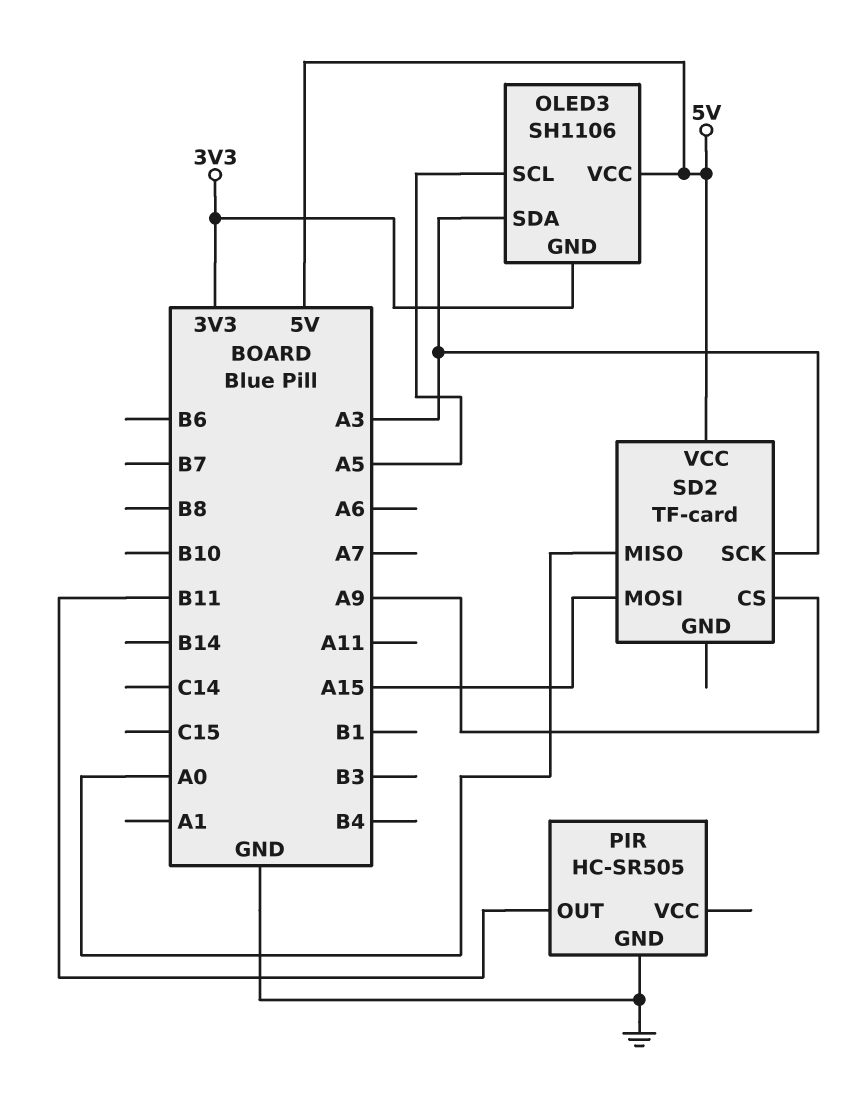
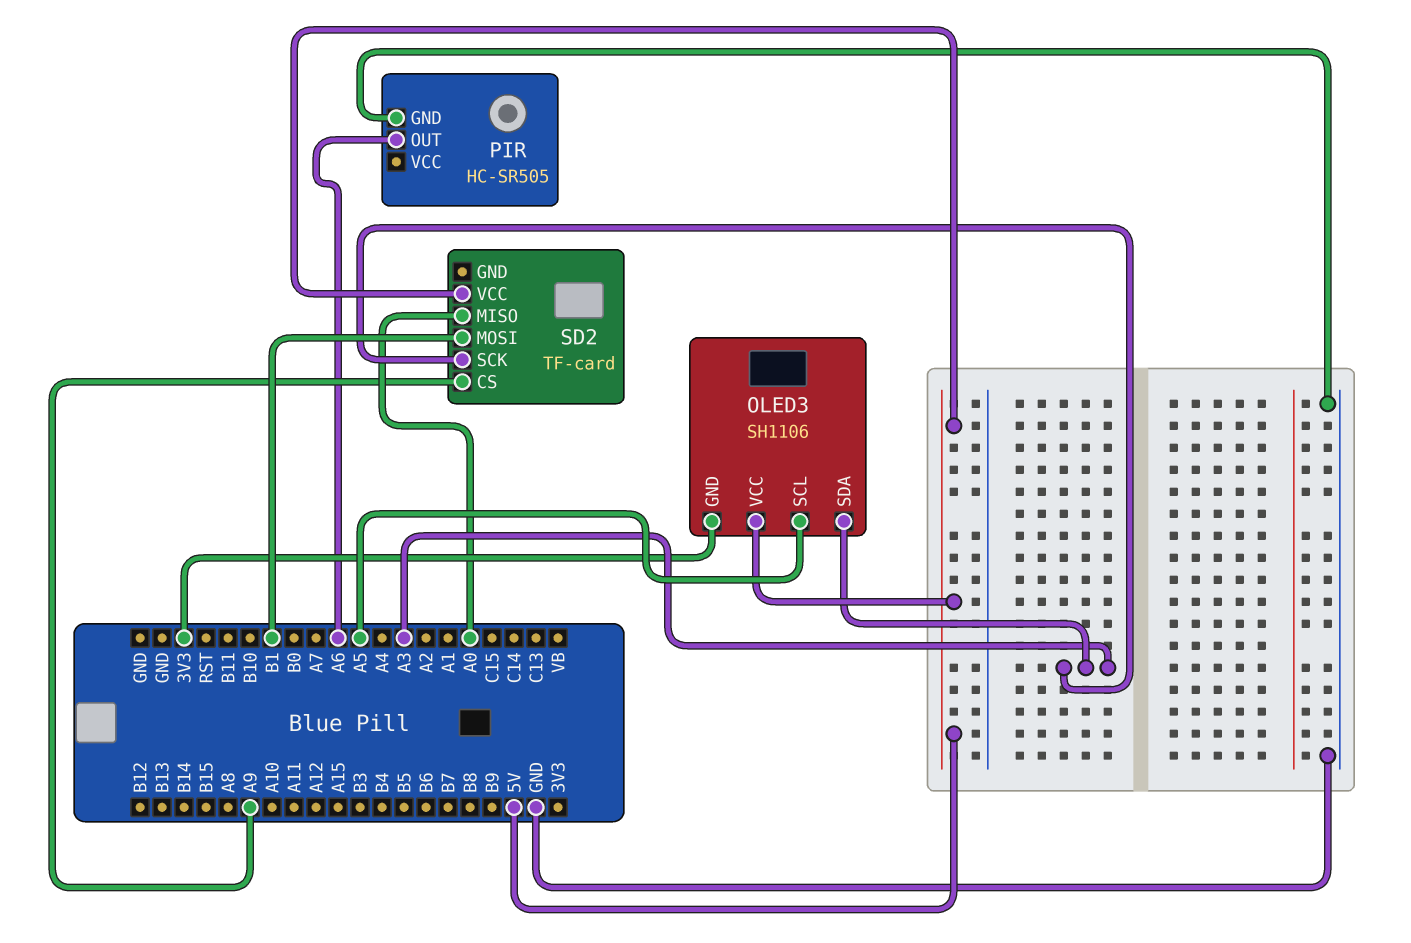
PIR pin OUT: B11 -> A6
SD2 pin MOSI: A15 -> B1

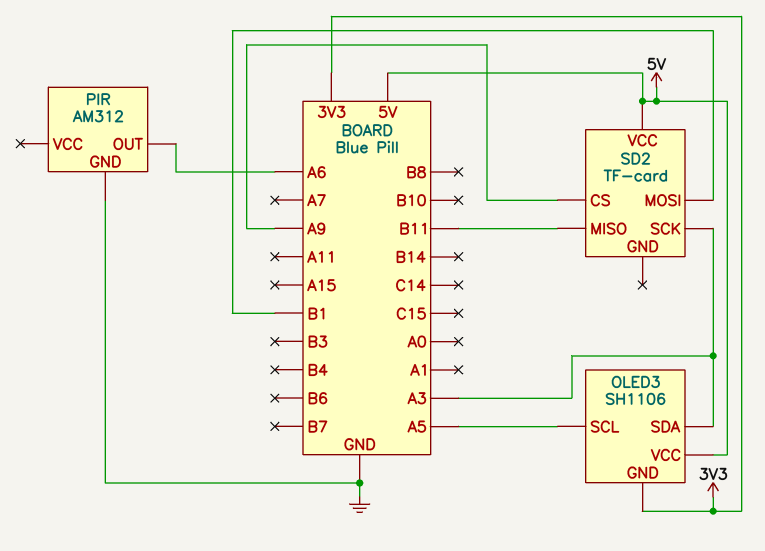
PIR: HC-SR505 -> AM312
SD2 pin MISO: A0 -> B11

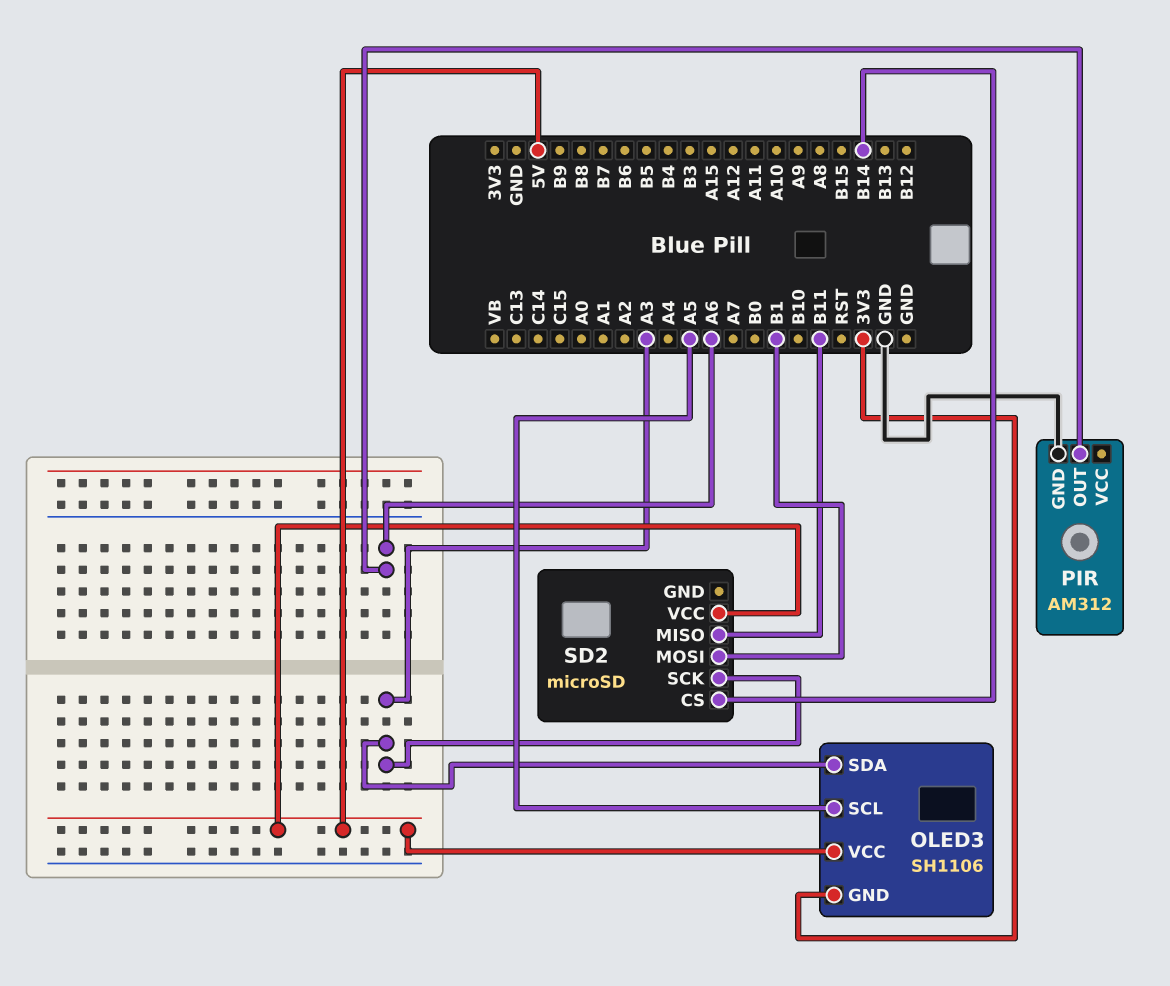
SD2: TF-card -> microSD
SD2 pin CS: A9 -> B14

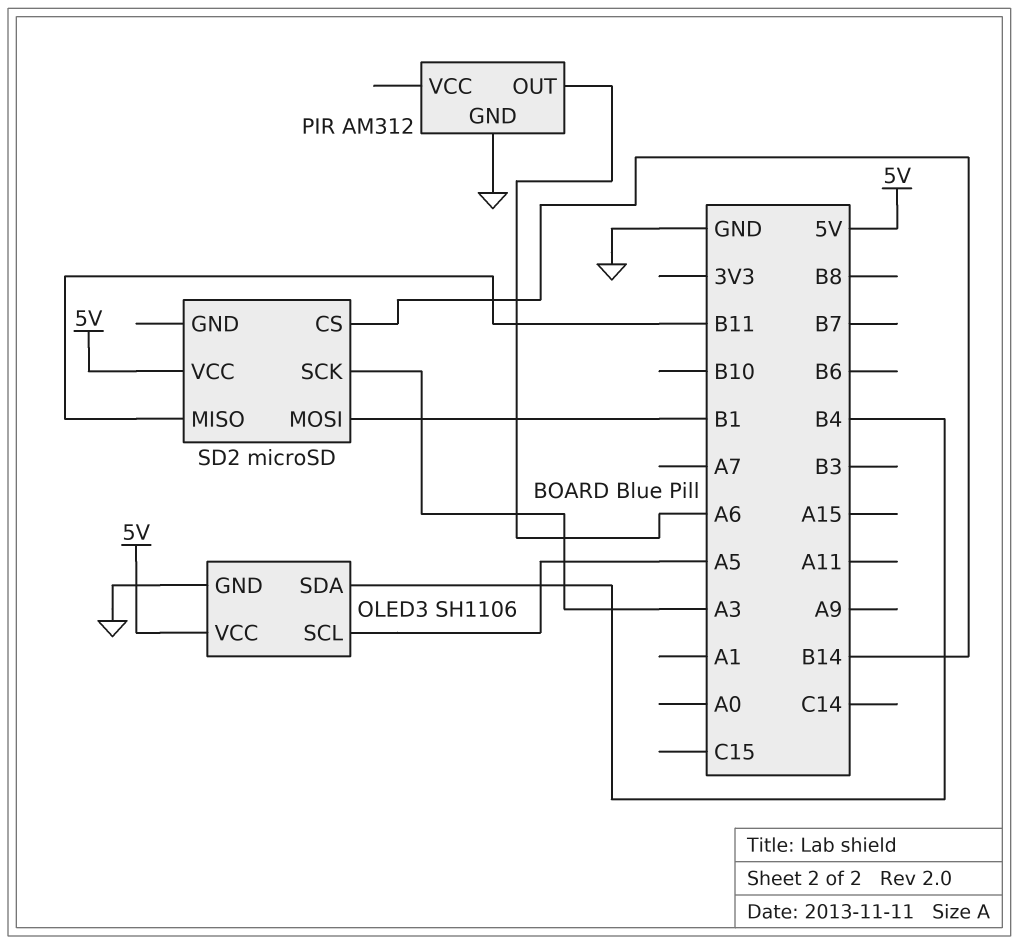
OLED3 pin GND: 3V3 -> GND
OLED3 pin SDA: A3 -> B4

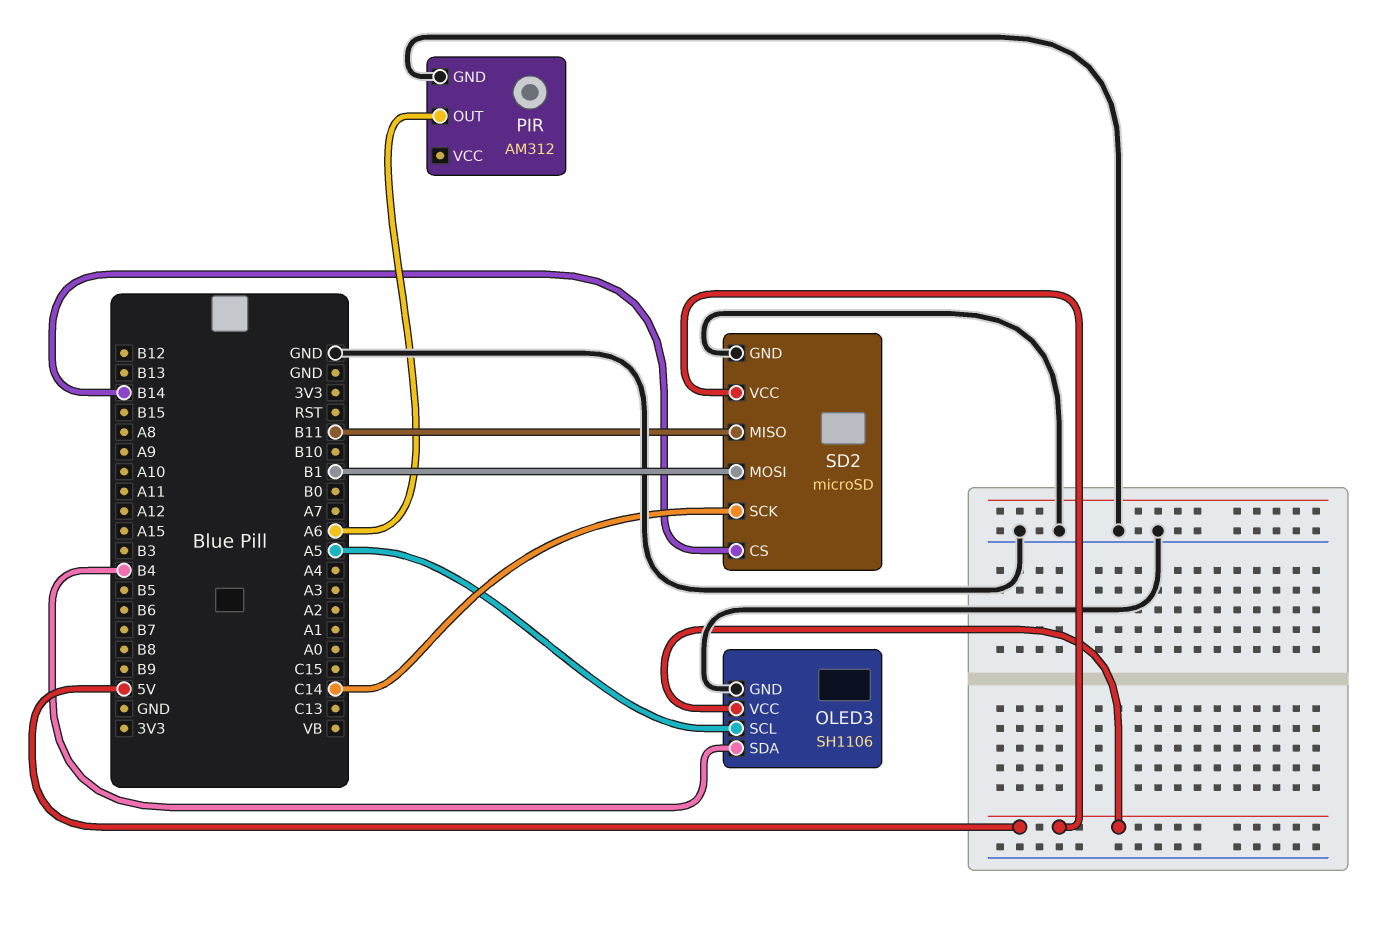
SD2 pin GND: none -> GND
SD2 pin SCK: A3 -> C14

